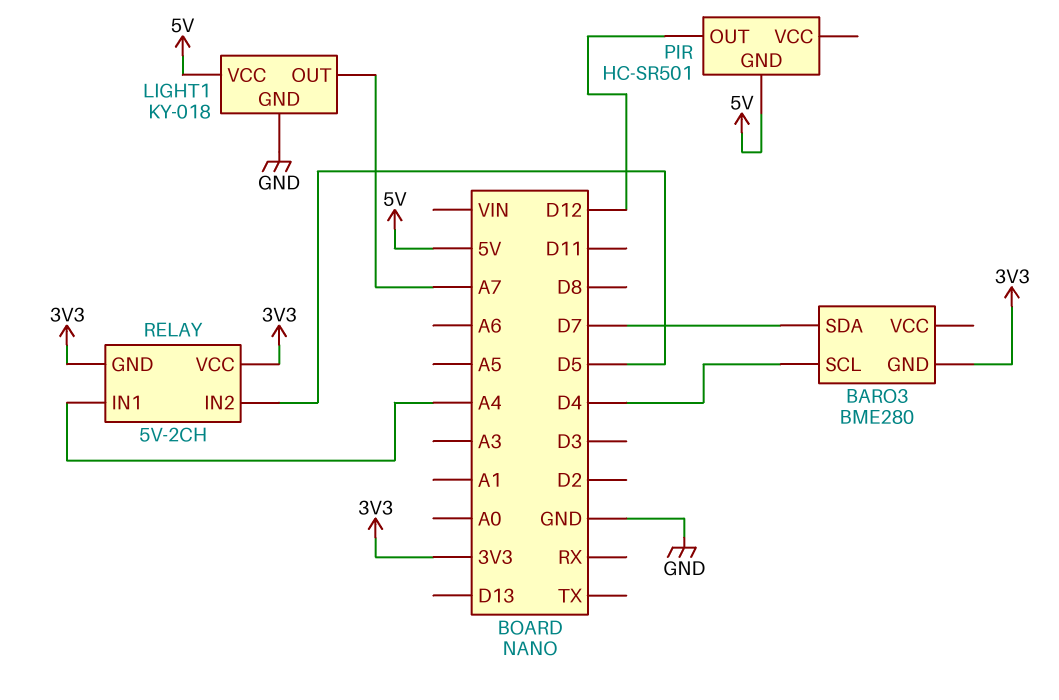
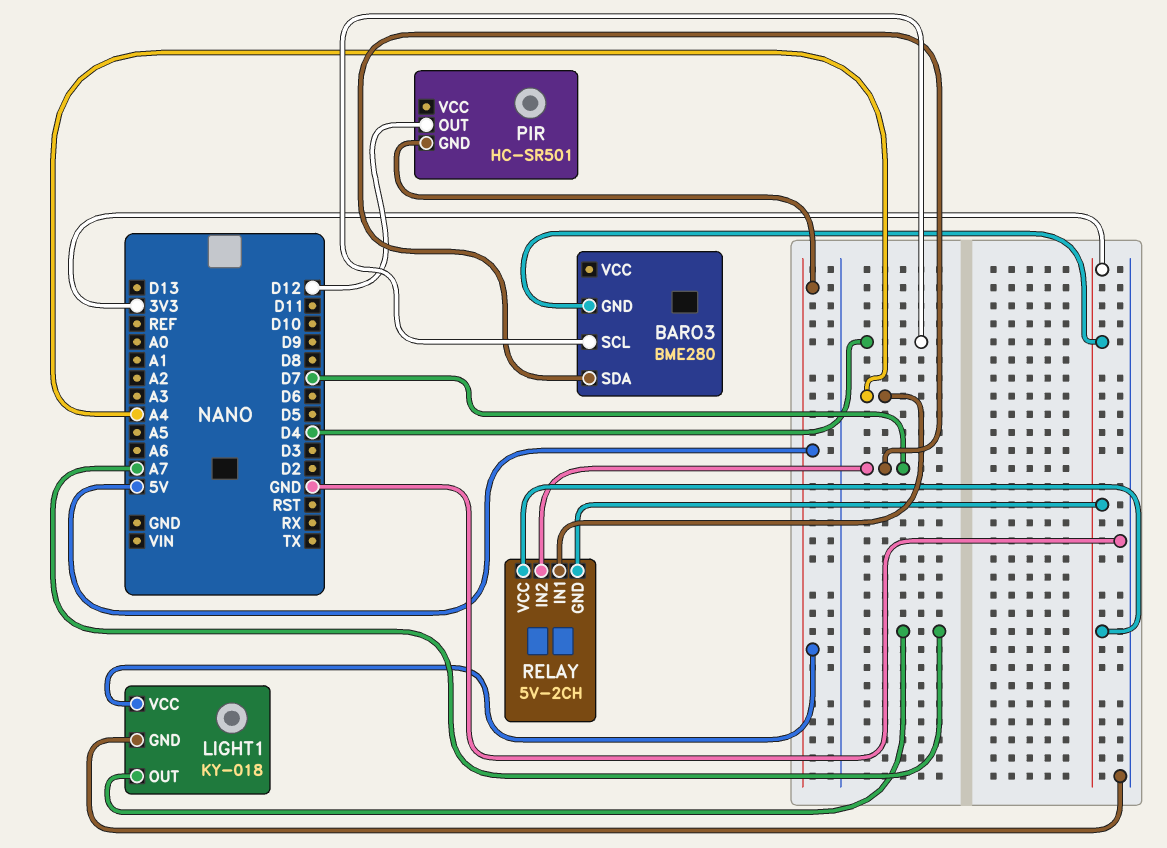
RELAY pin IN2: D5 -> D7

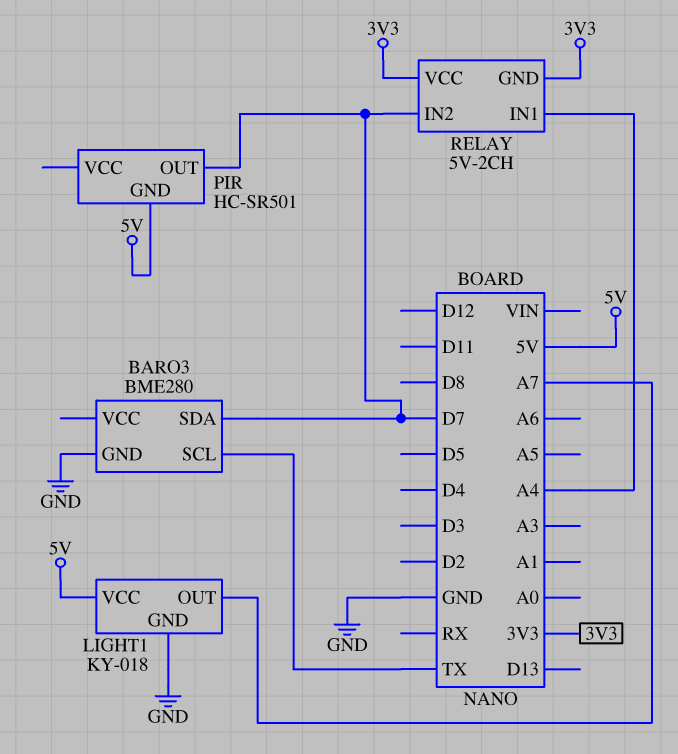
BARO3 pin GND: 3V3 -> GND
BARO3 pin SCL: D4 -> TX
PIR pin OUT: D12 -> D7

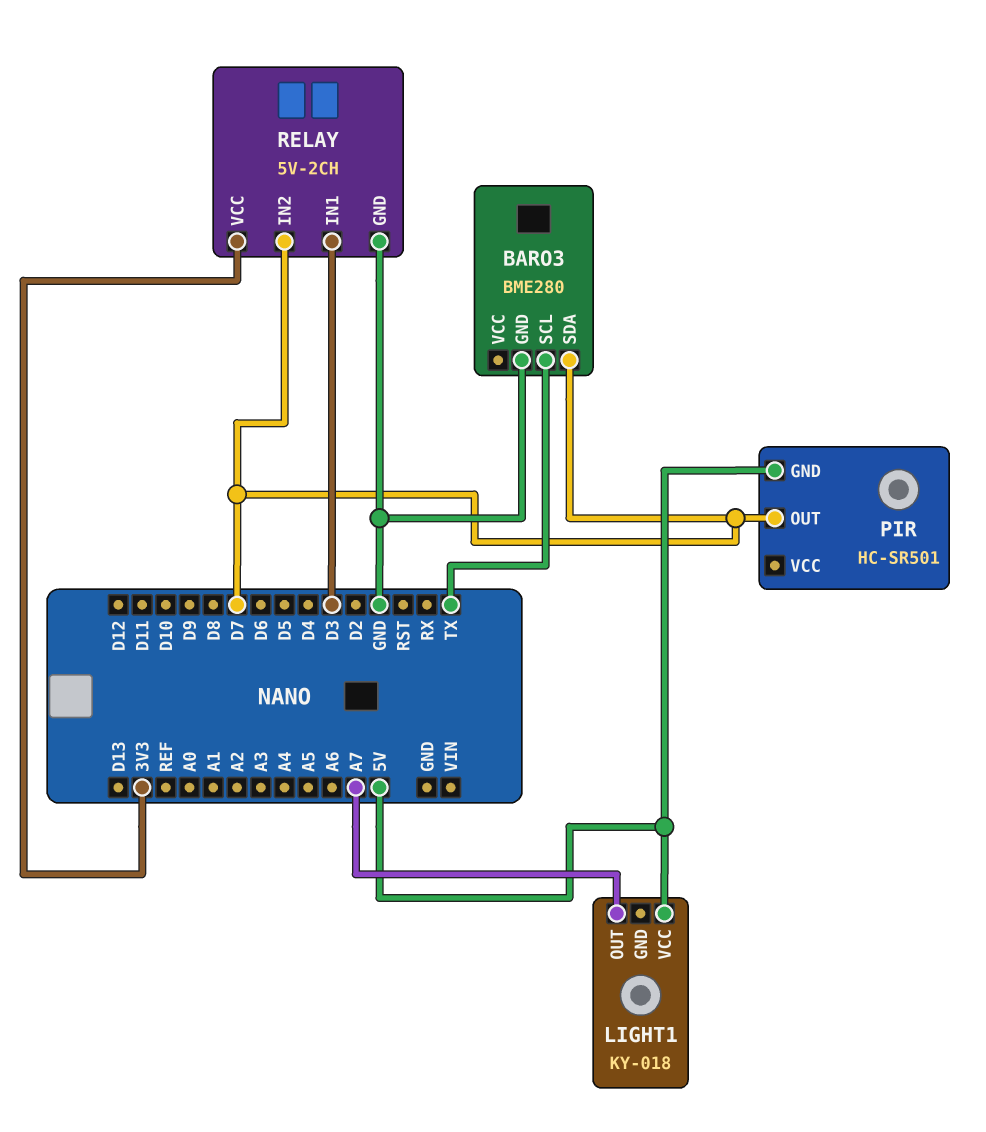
LIGHT1 pin GND: GND -> none
RELAY pin GND: 3V3 -> GND
RELAY pin IN1: A4 -> D3

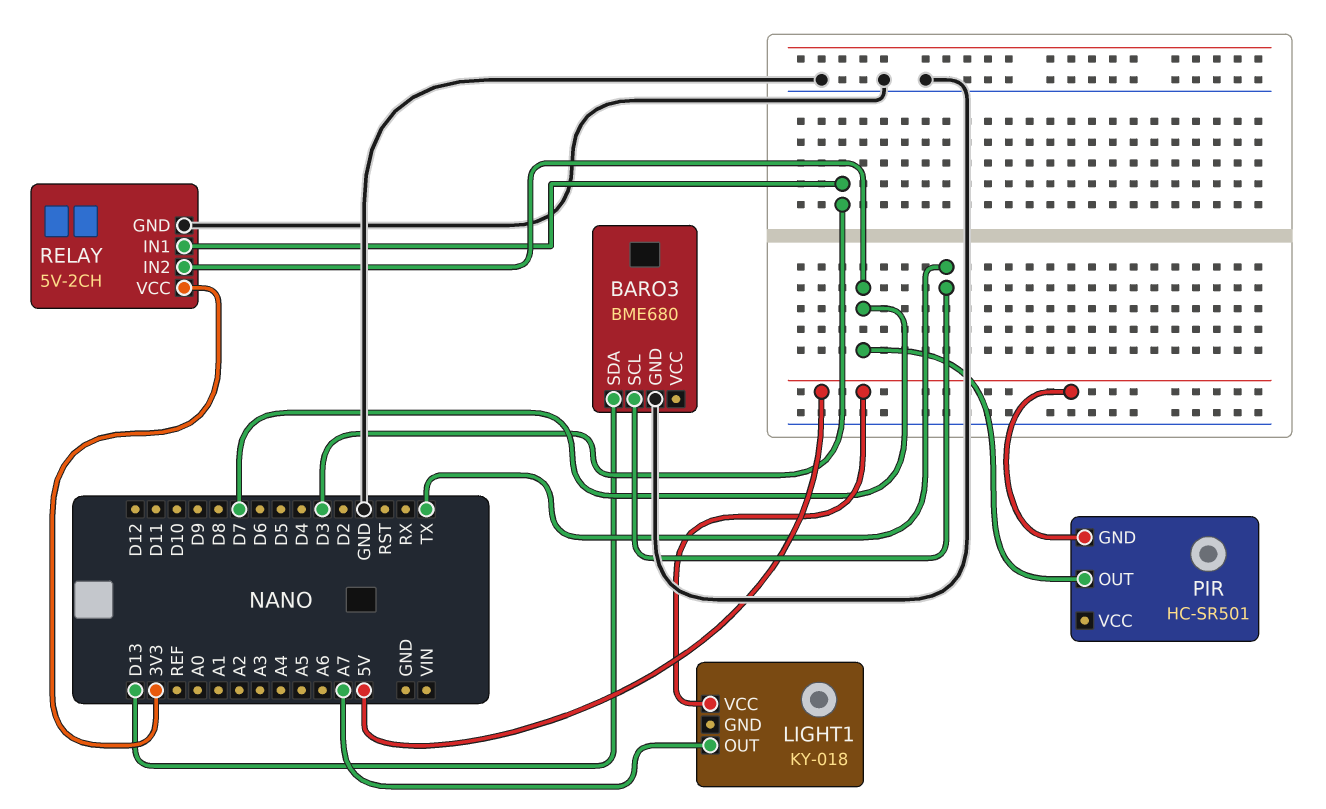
BARO3: BME280 -> BME680
BARO3 pin SDA: D7 -> D13

